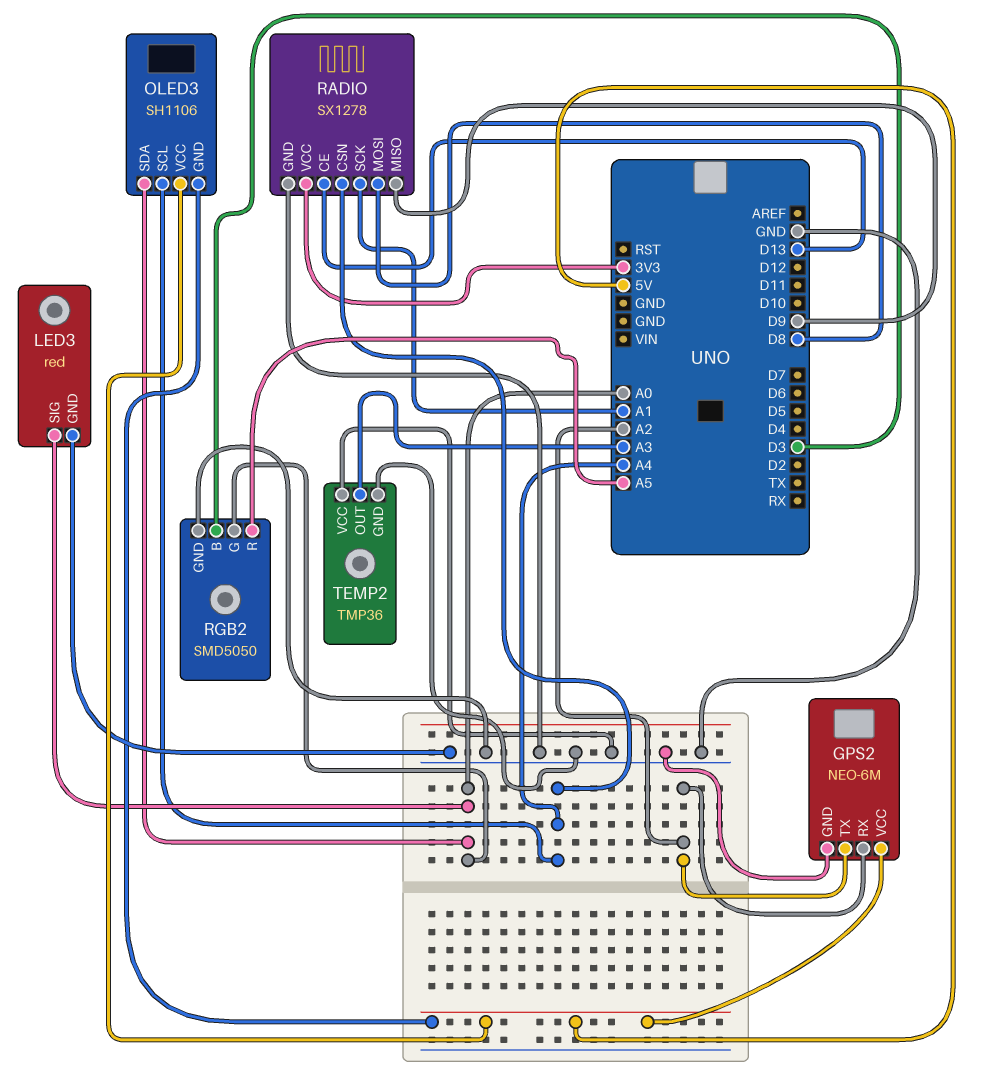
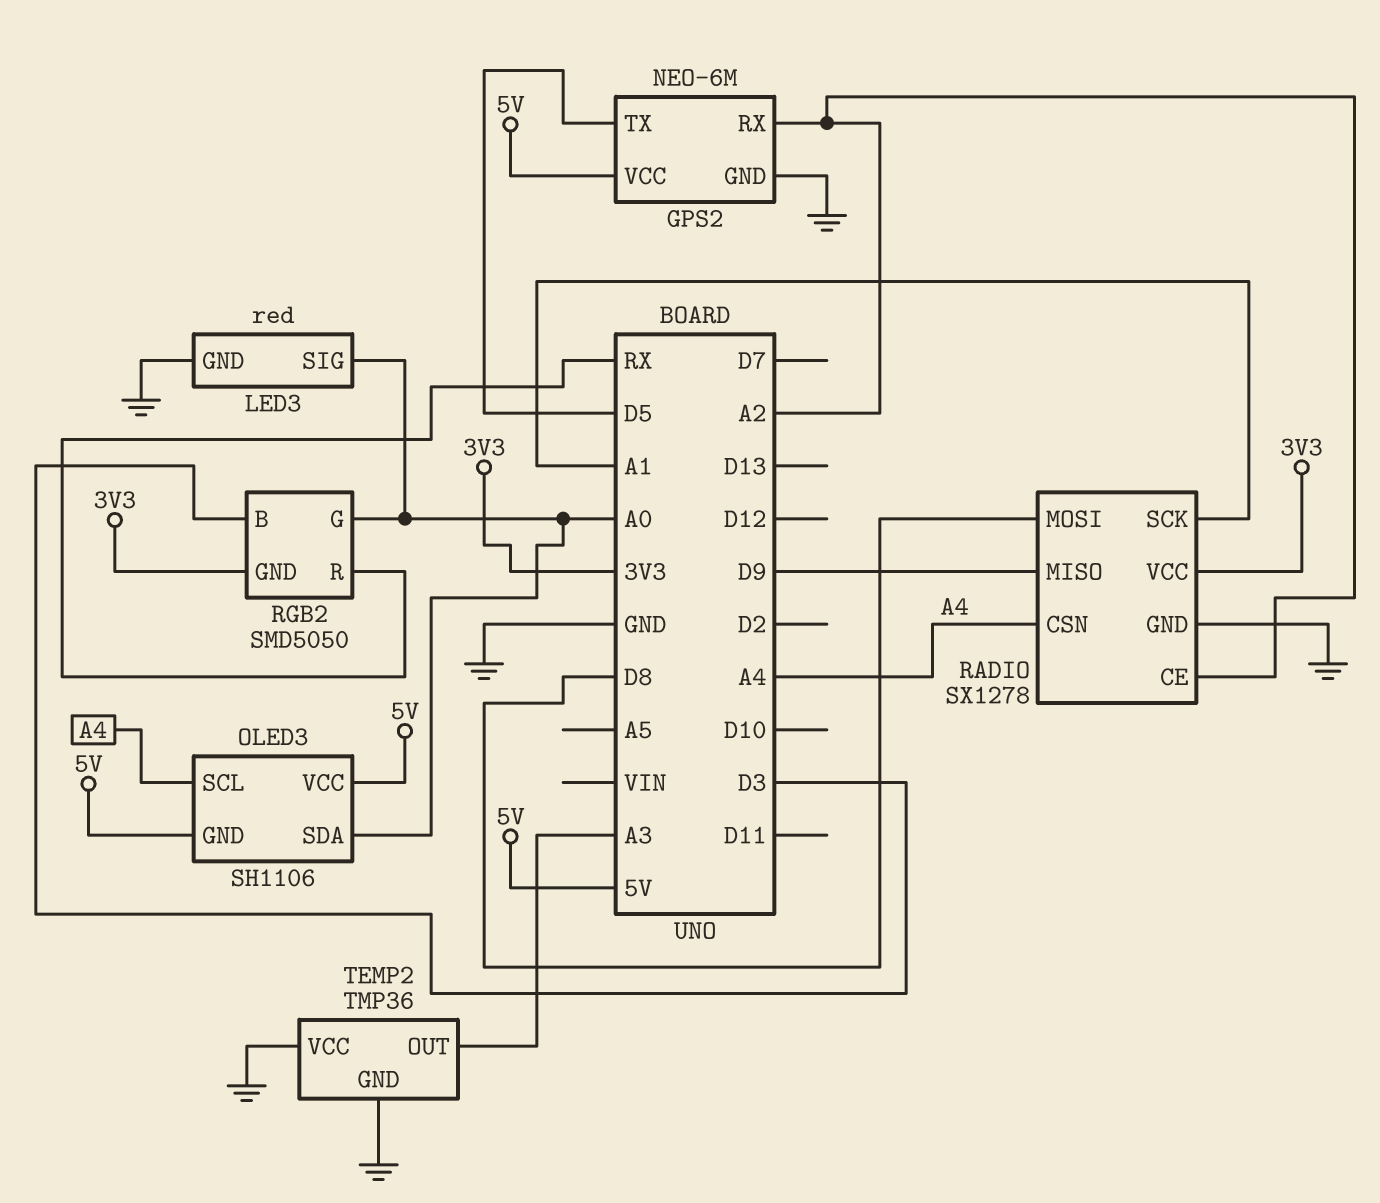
GPS2 pin TX: A2 -> D5
RADIO pin CE: D13 -> A2
RGB2 pin GND: GND -> 3V3
RGB2 pin R: A5 -> RX

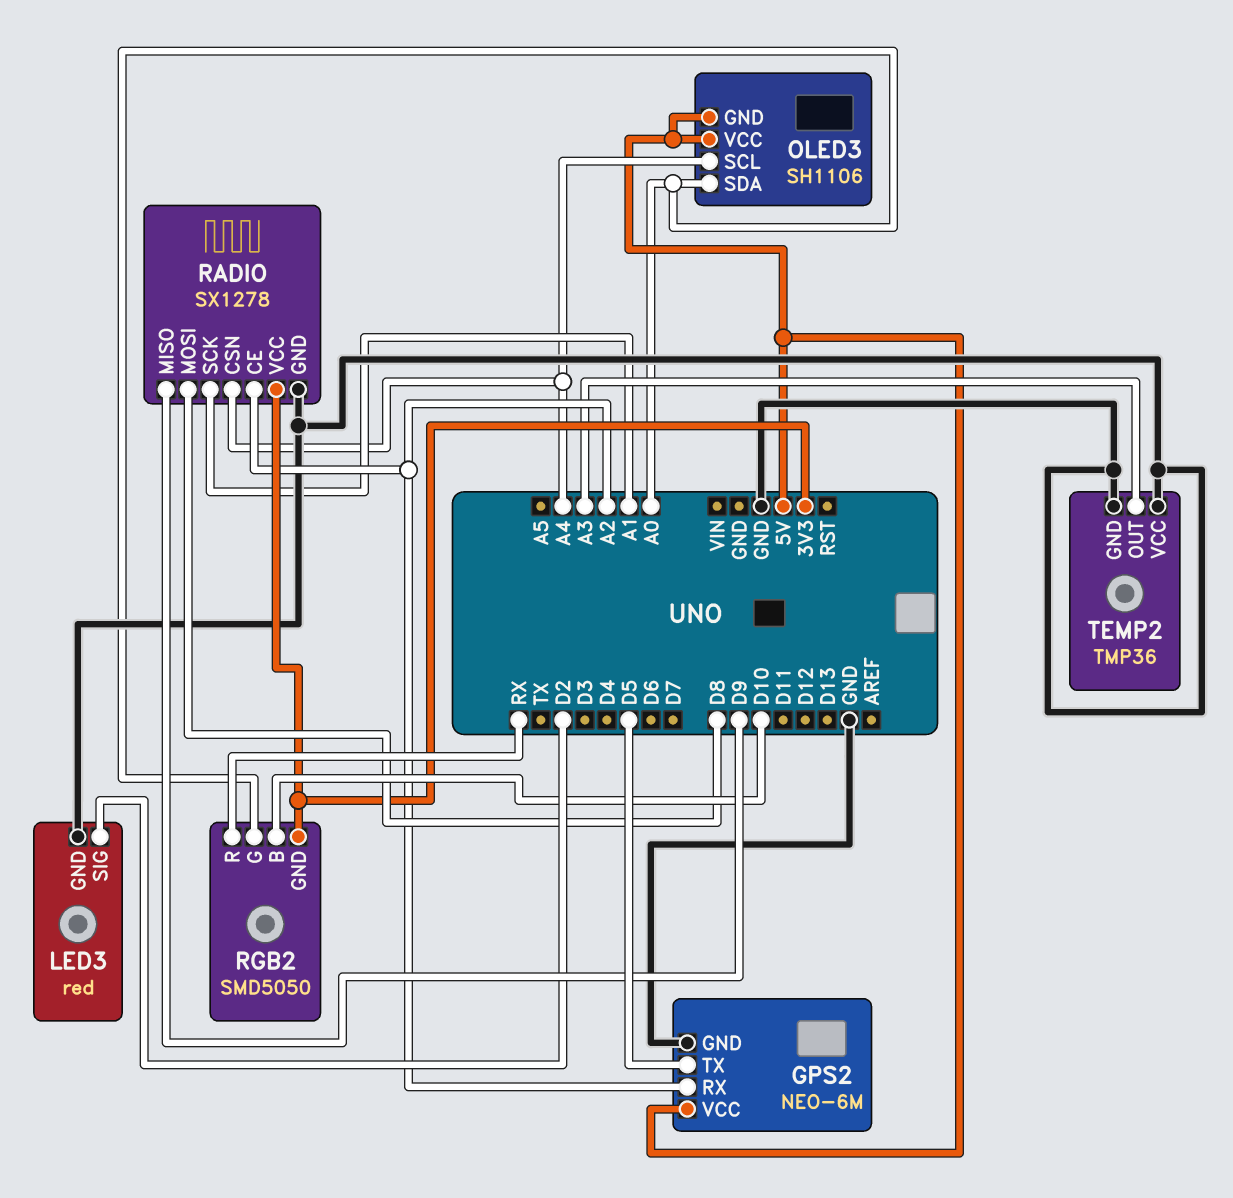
LED3 pin SIG: A0 -> D2
RGB2 pin B: D3 -> D10

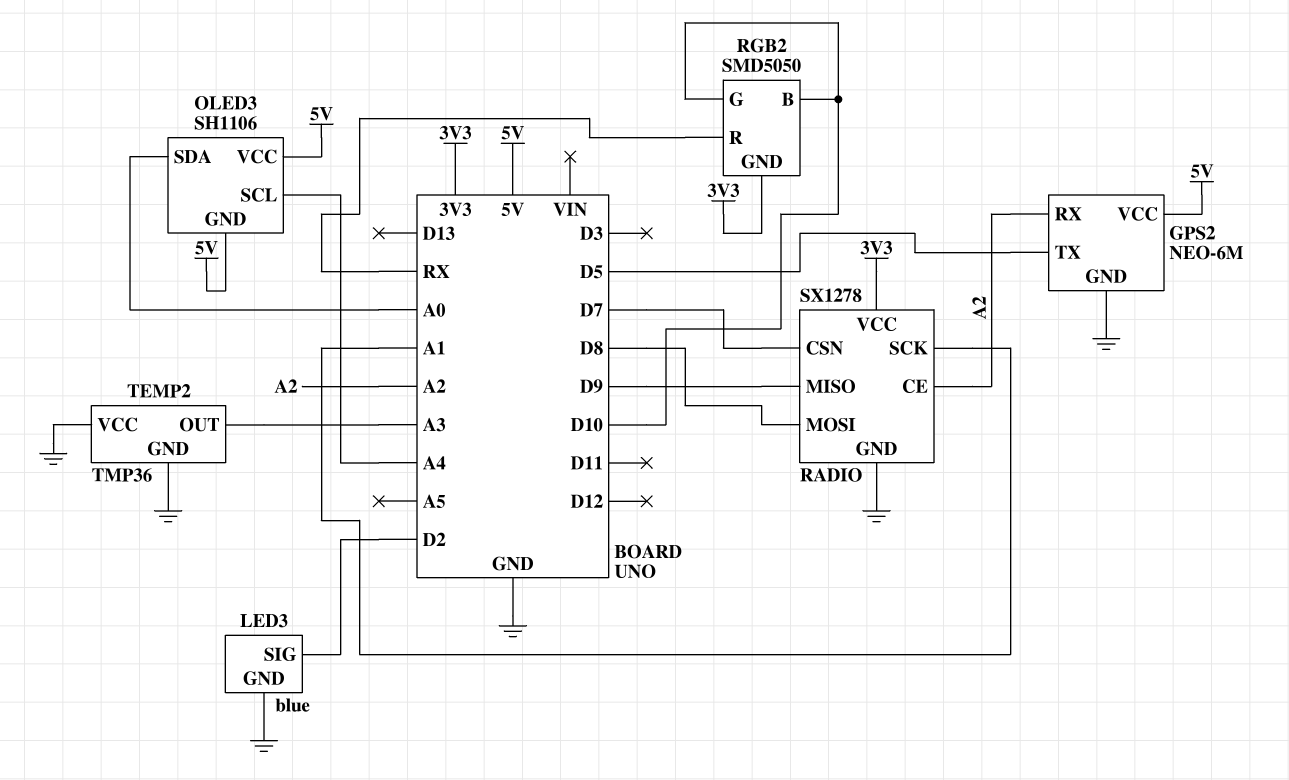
LED3: red -> blue
RADIO pin CSN: A4 -> D7
RGB2 pin G: A0 -> D10

